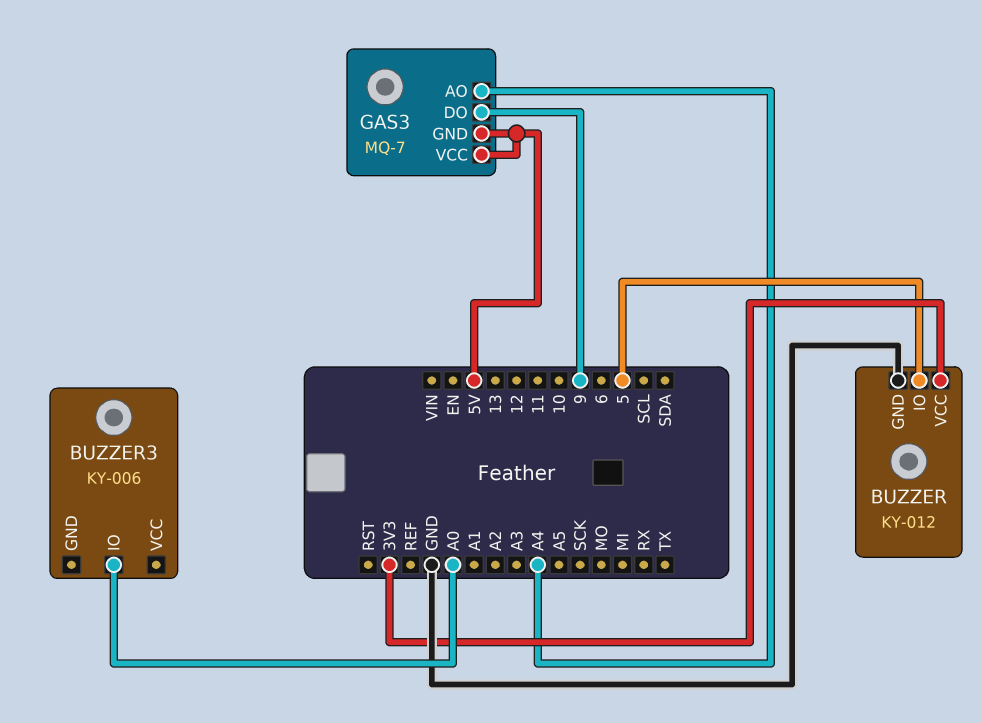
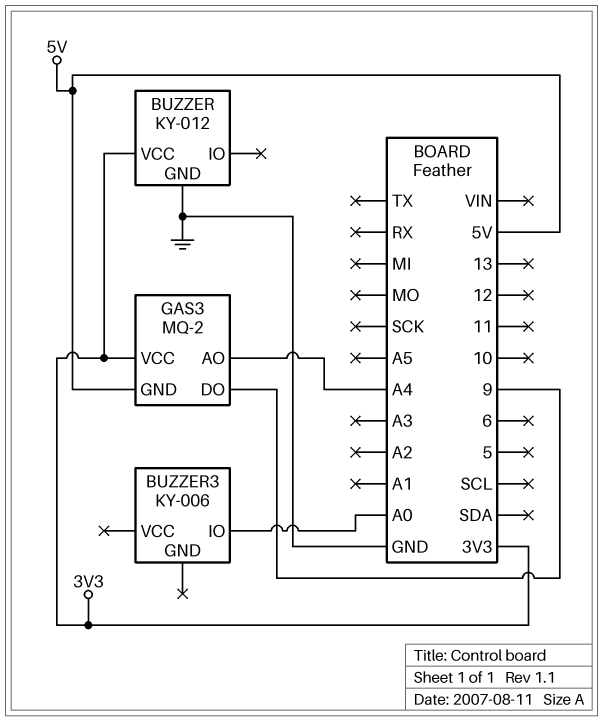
BUZZER pin IO: 5 -> none
GAS3: MQ-7 -> MQ-2
GAS3 pin VCC: 5V -> 3V3

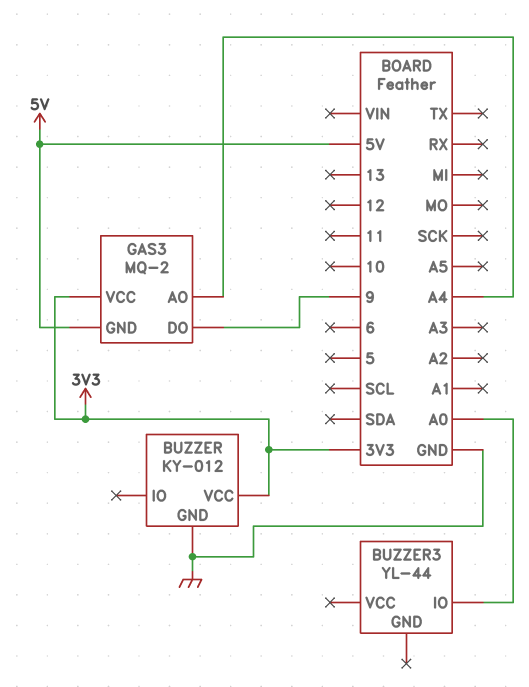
BUZZER3: KY-006 -> YL-44

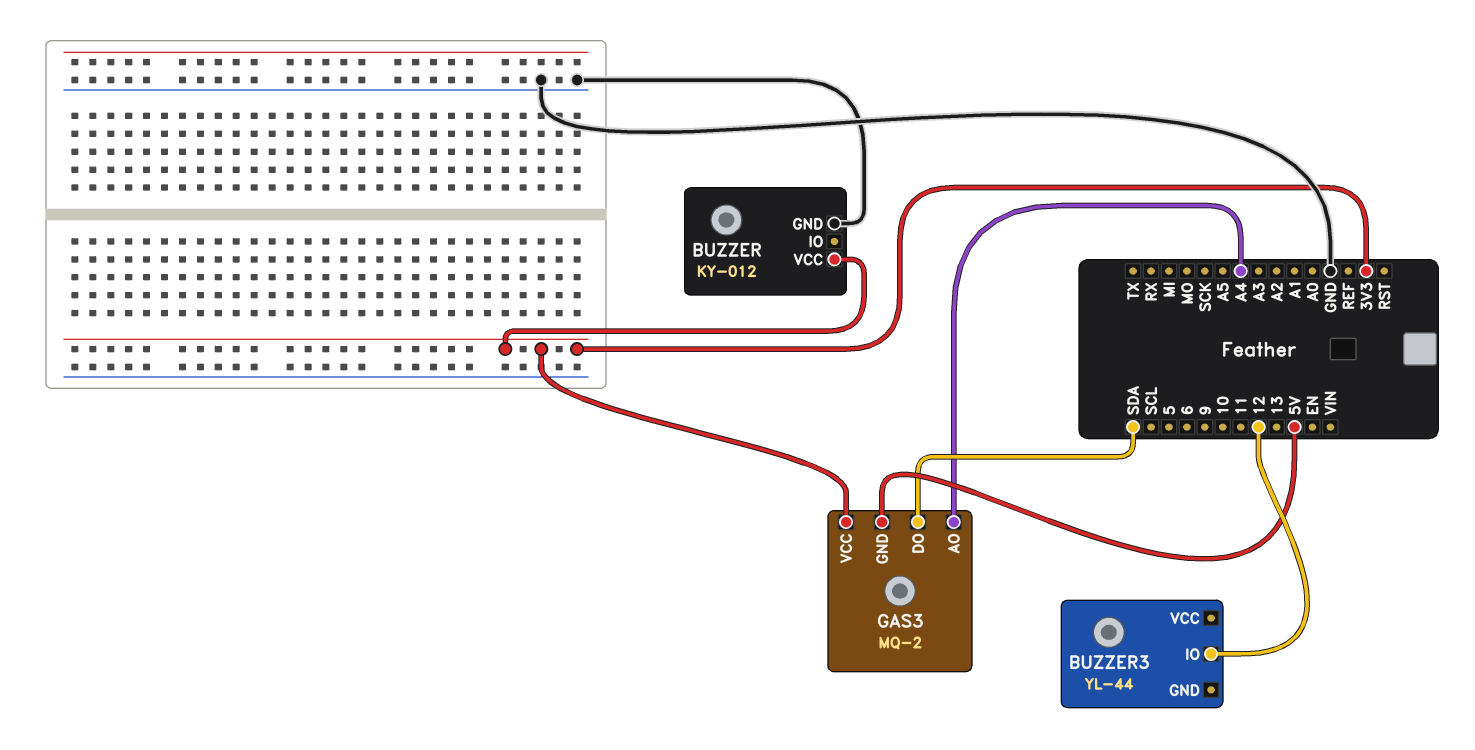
BUZZER3 pin IO: A0 -> 12
GAS3 pin DO: 9 -> SDA

